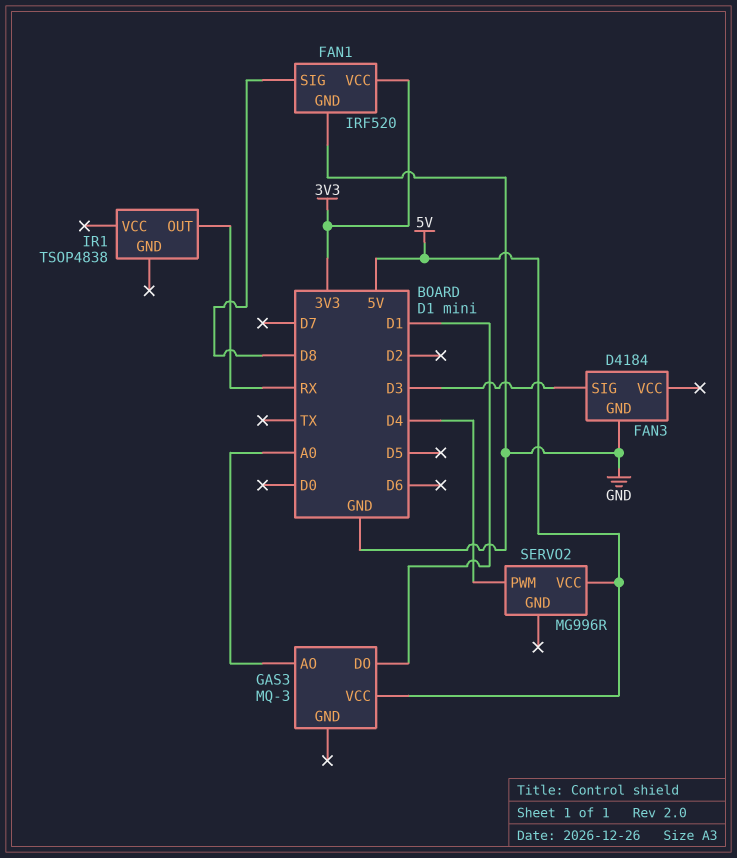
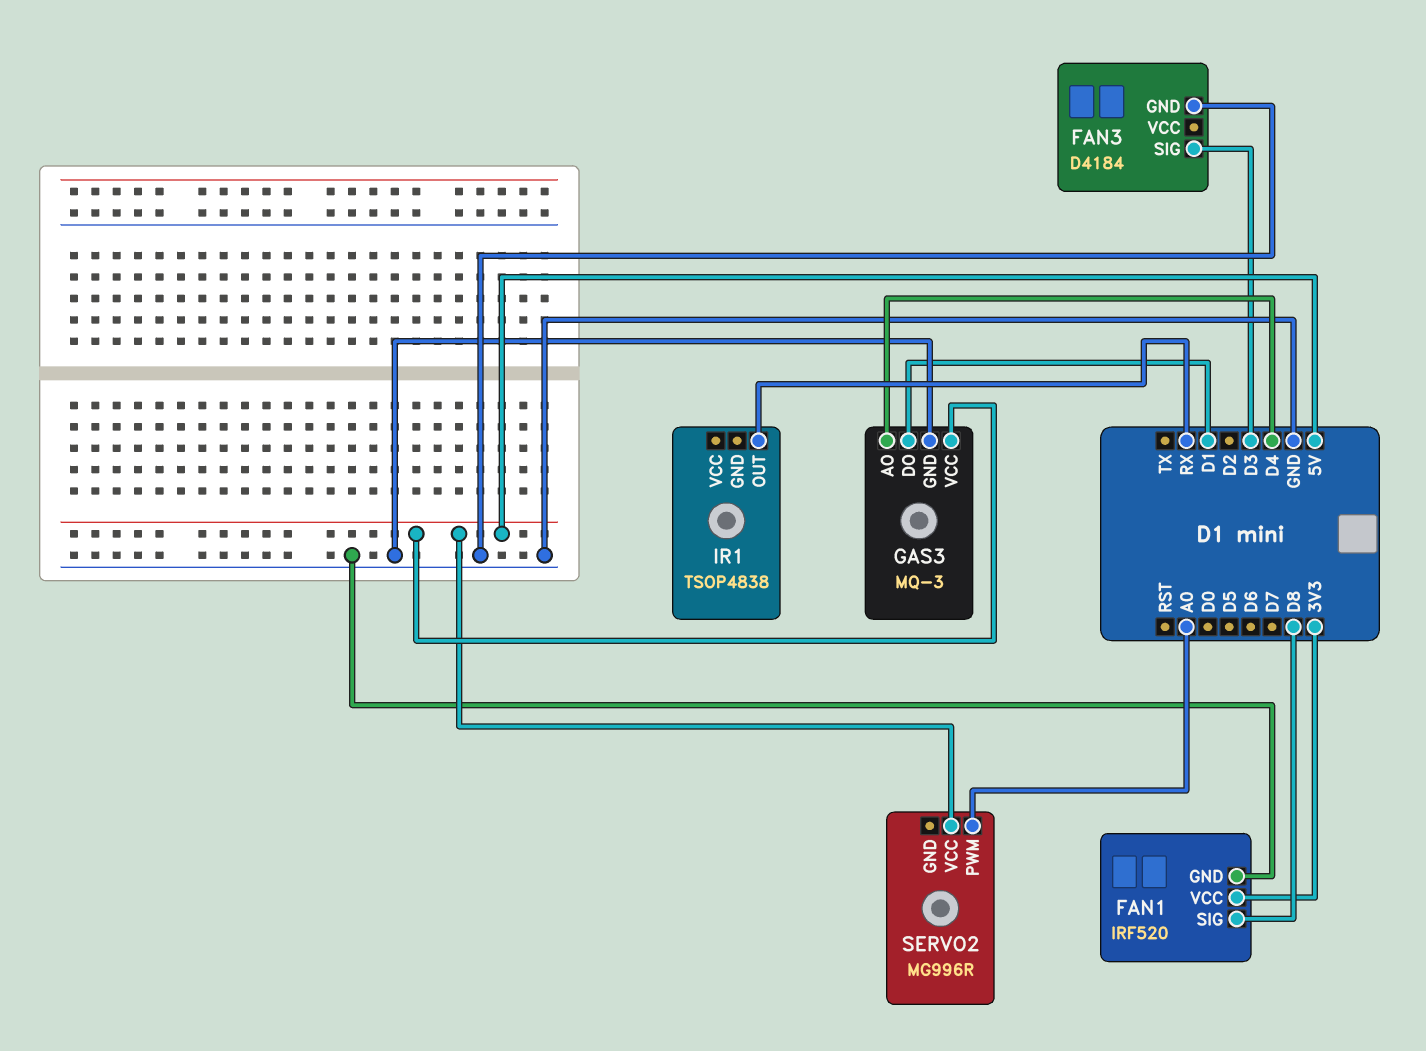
GAS3 pin AO: A0 -> D4
GAS3 pin GND: none -> GND
SERVO2 pin PWM: D4 -> A0

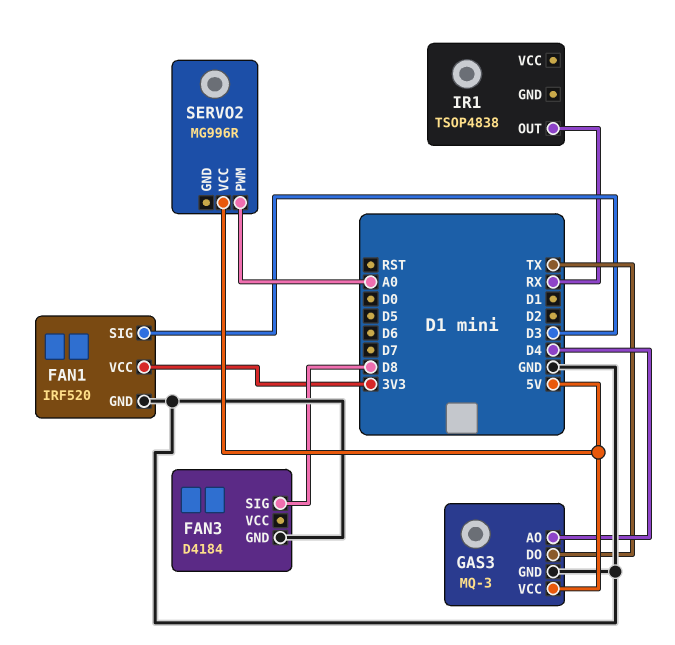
FAN1 pin SIG: D8 -> D3
FAN3 pin SIG: D3 -> D8
GAS3 pin DO: D1 -> TX

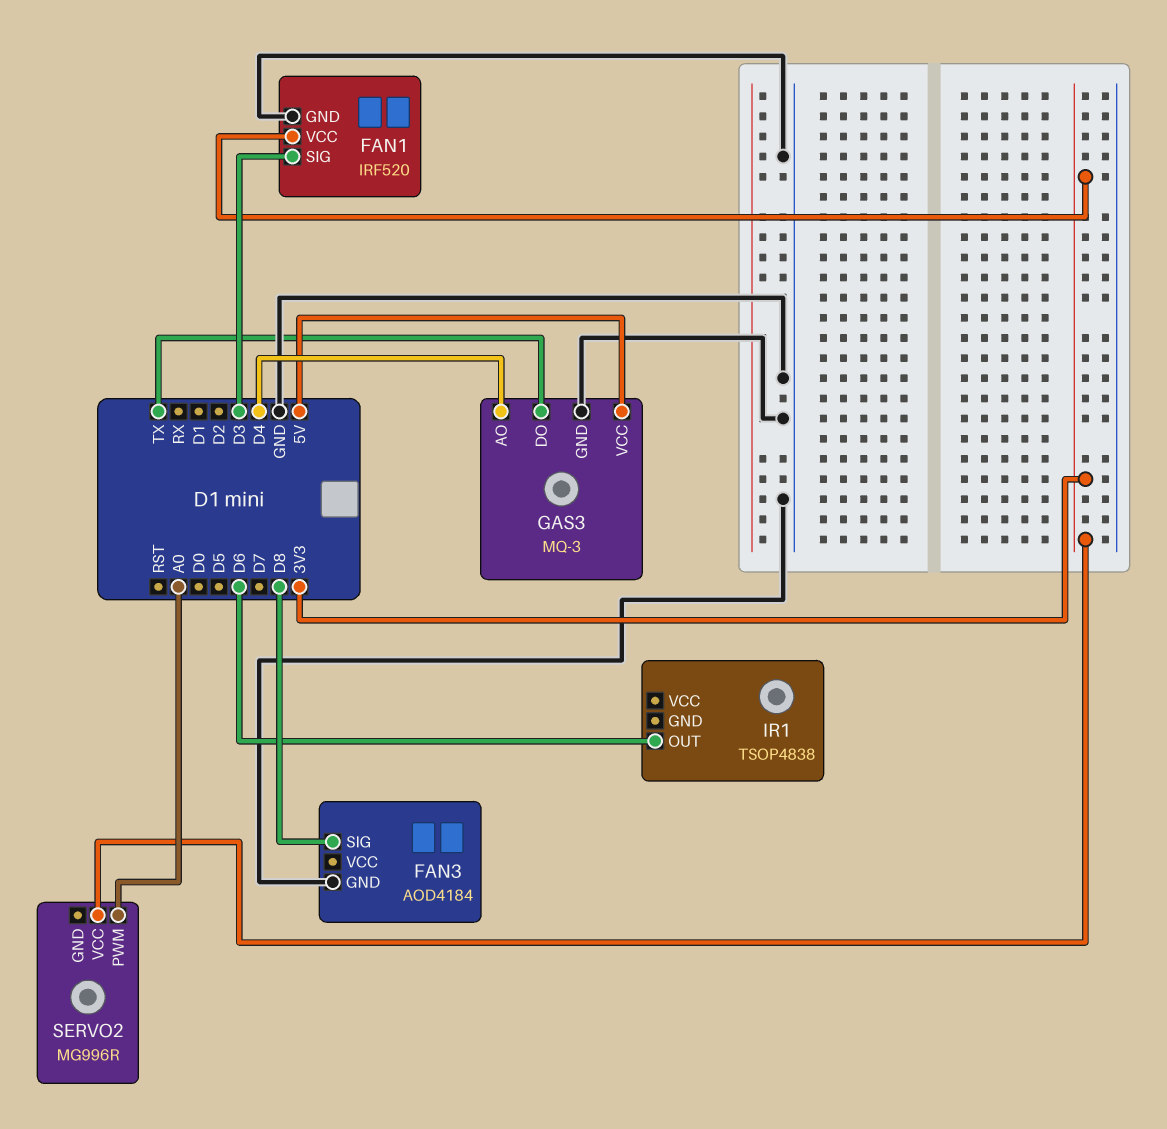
FAN3: D4184 -> AOD4184
IR1 pin OUT: RX -> D6
SERVO2 pin VCC: 5V -> 3V3

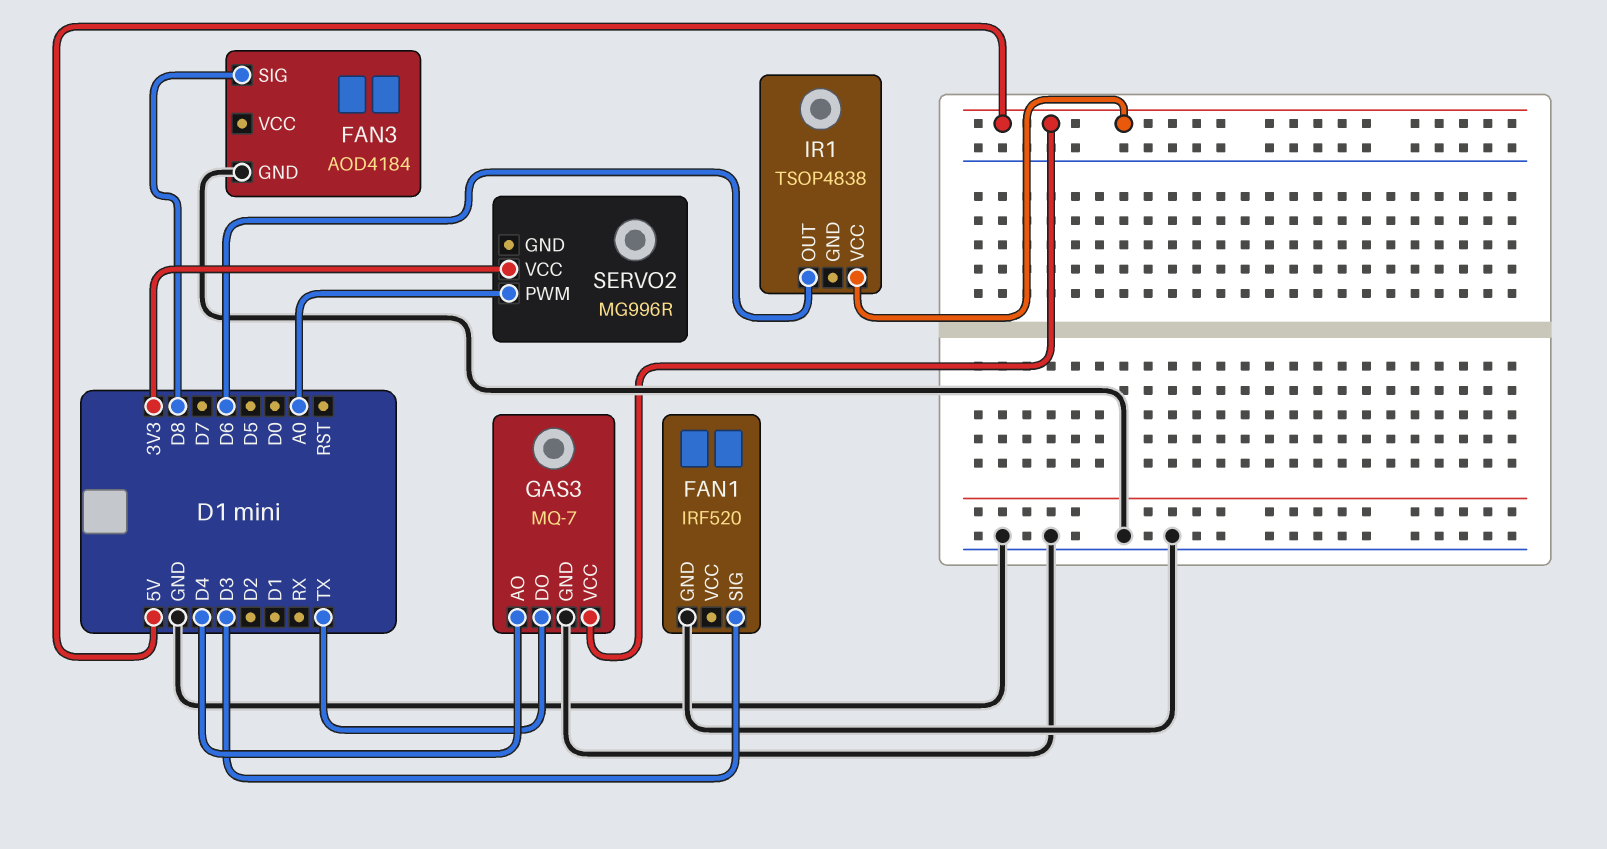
FAN1 pin VCC: 3V3 -> none
GAS3: MQ-3 -> MQ-7
IR1 pin VCC: none -> 5V

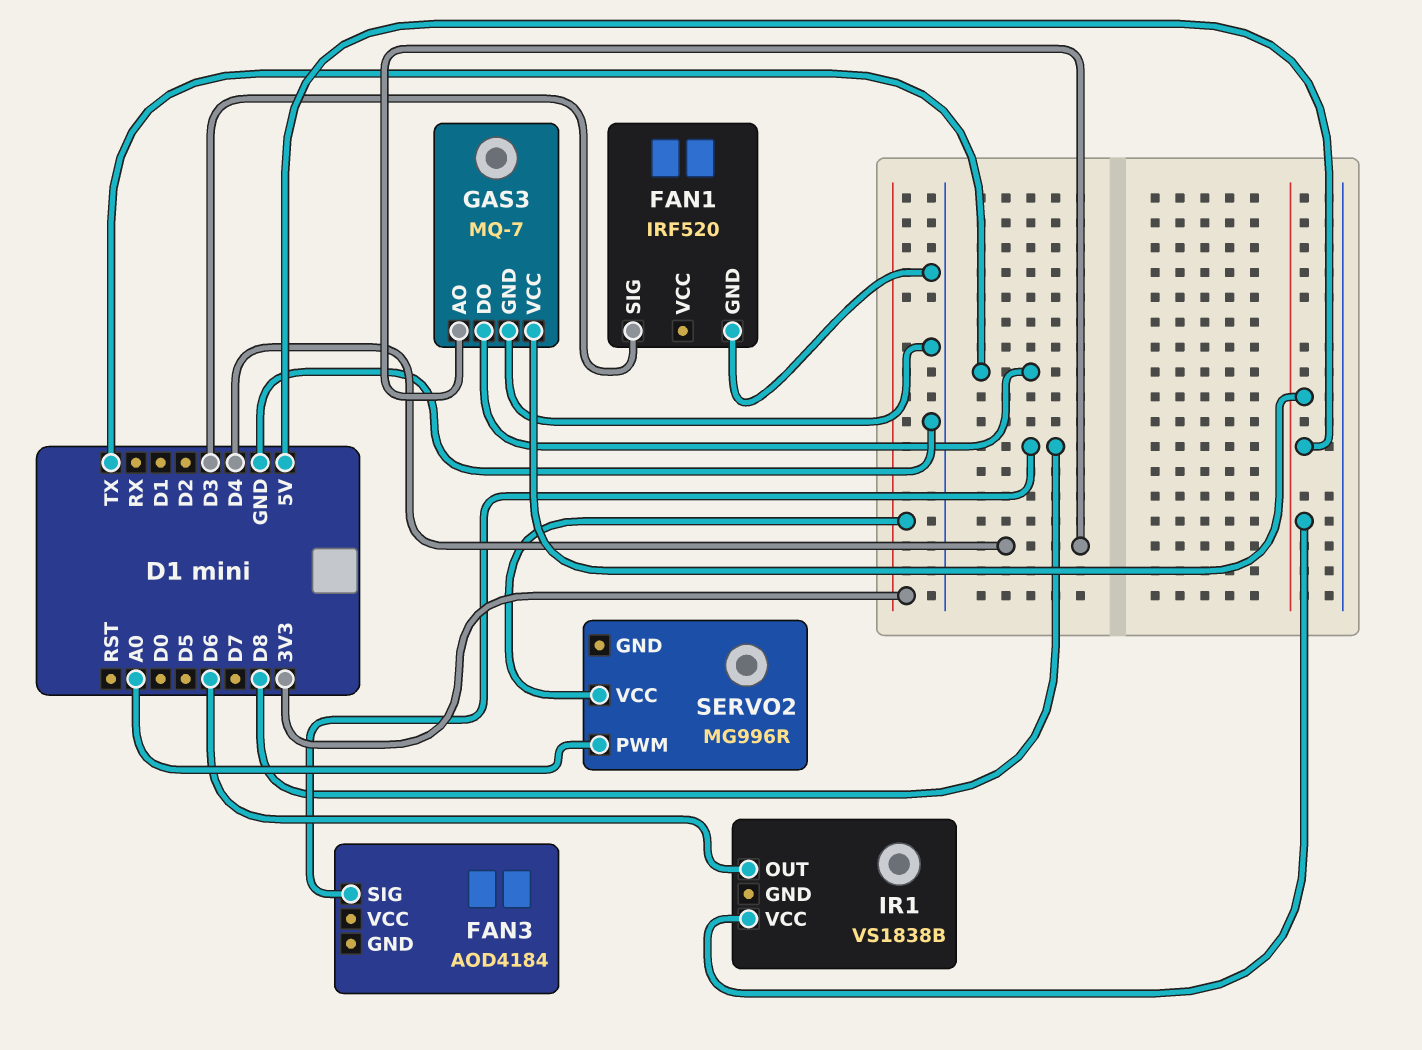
FAN3 pin GND: GND -> none
IR1: TSOP4838 -> VS1838B

